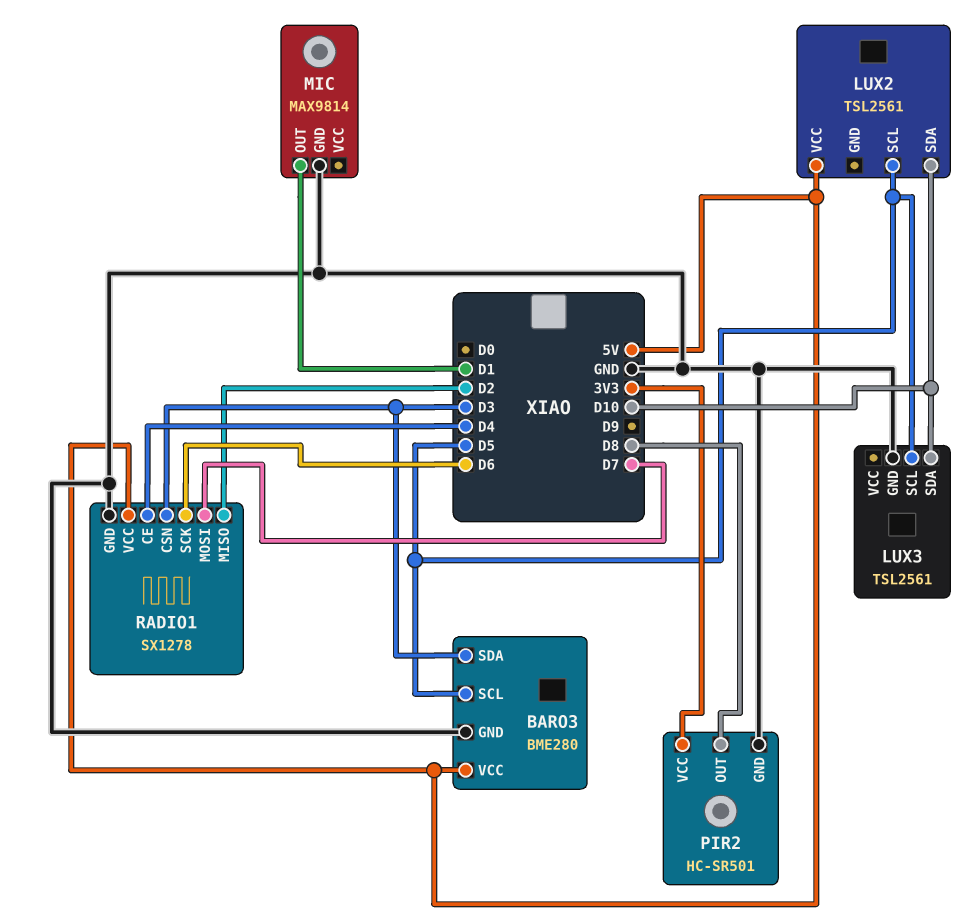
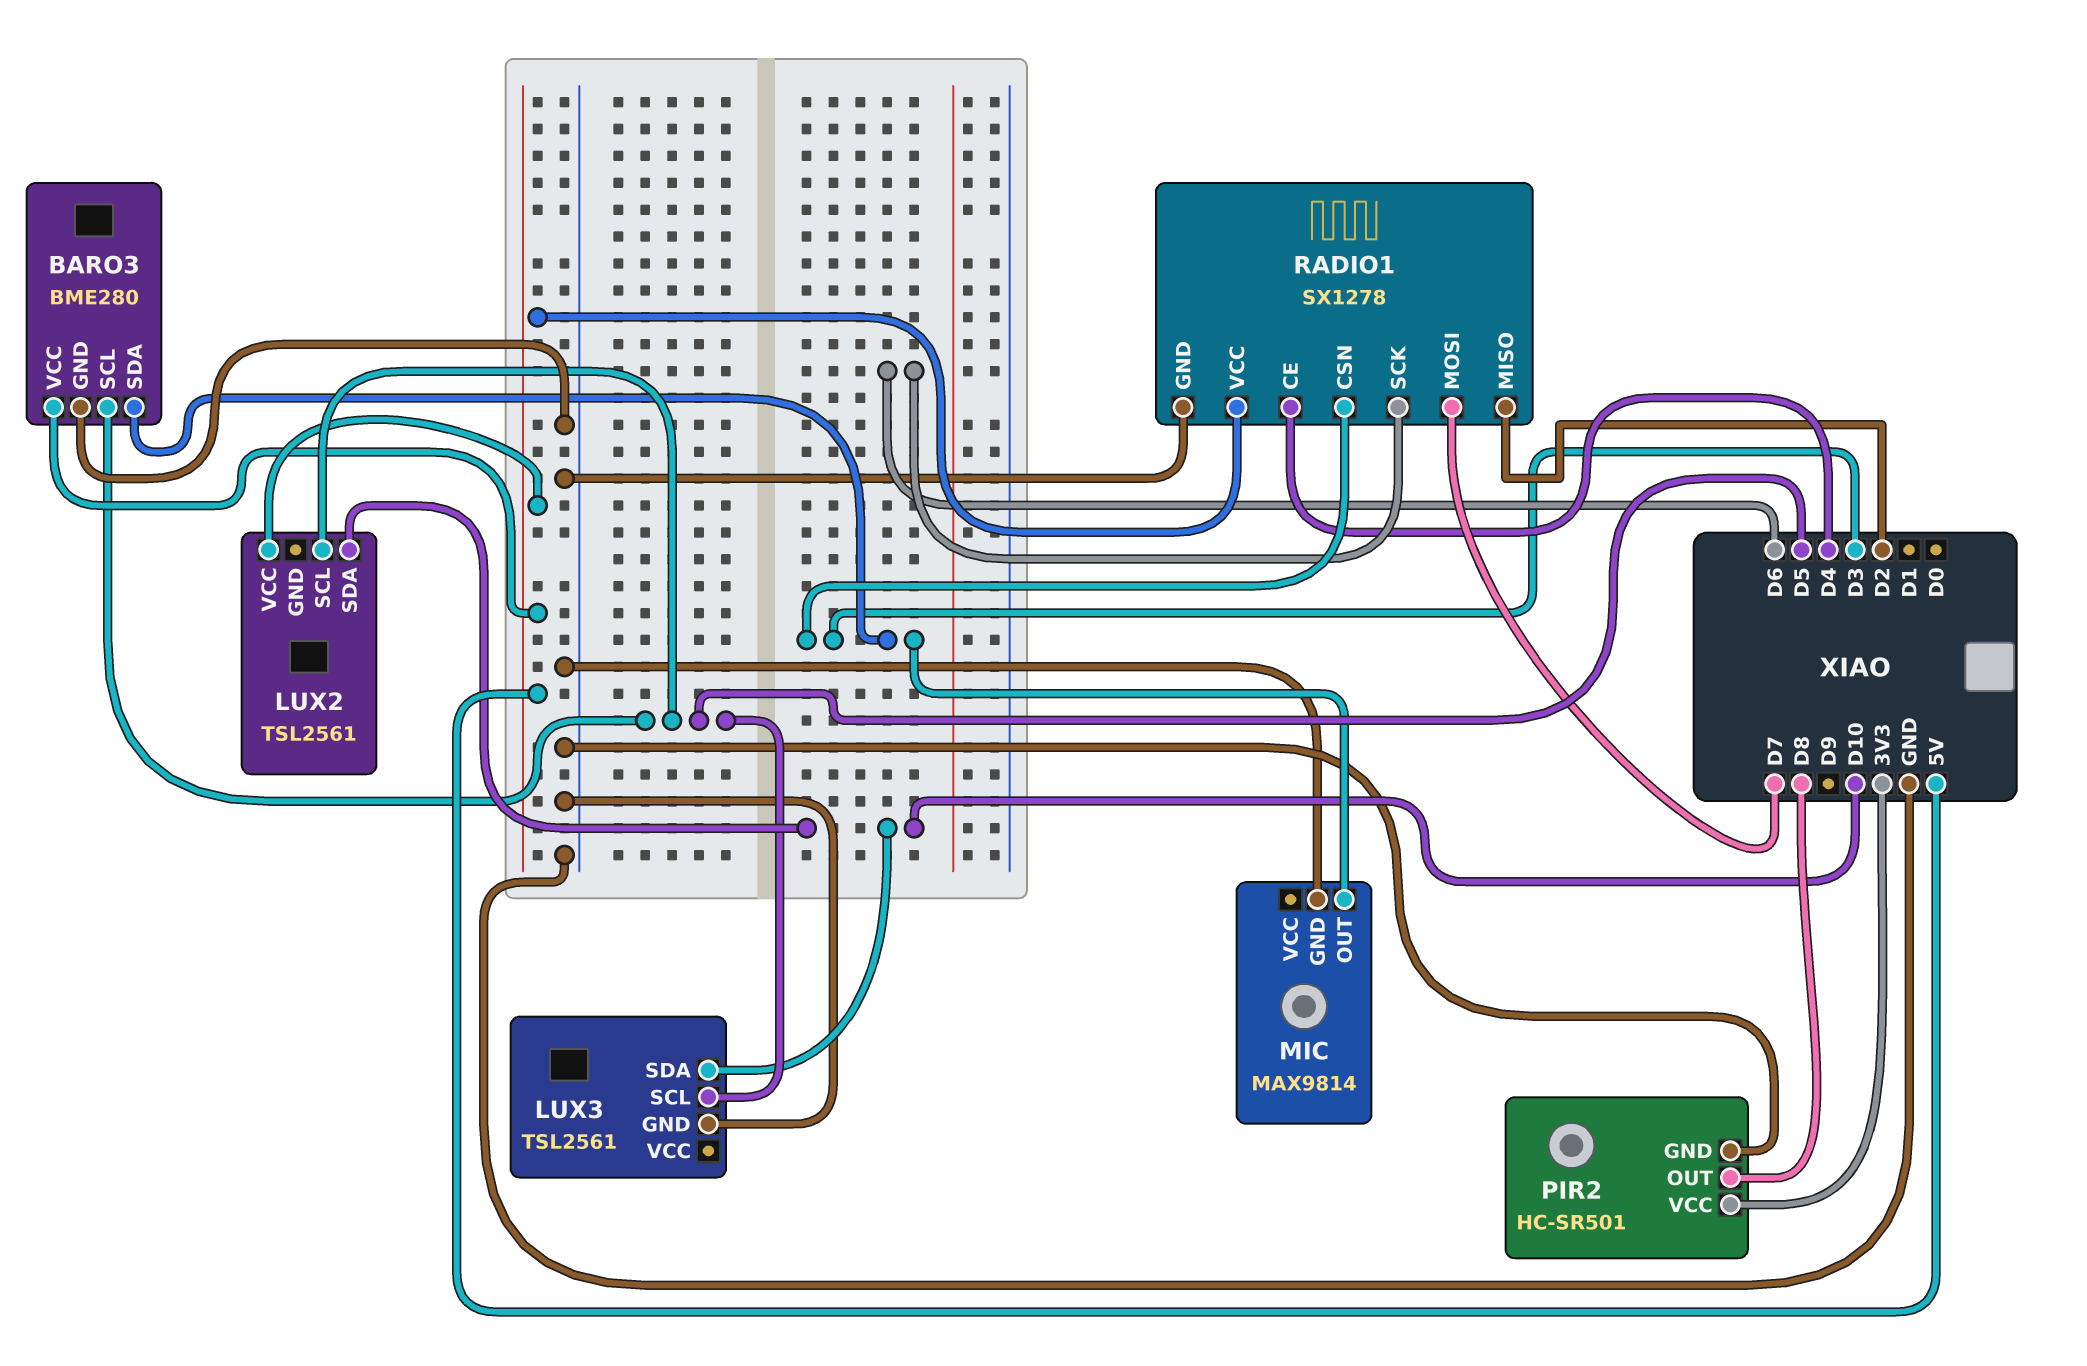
MIC pin OUT: D1 -> D3

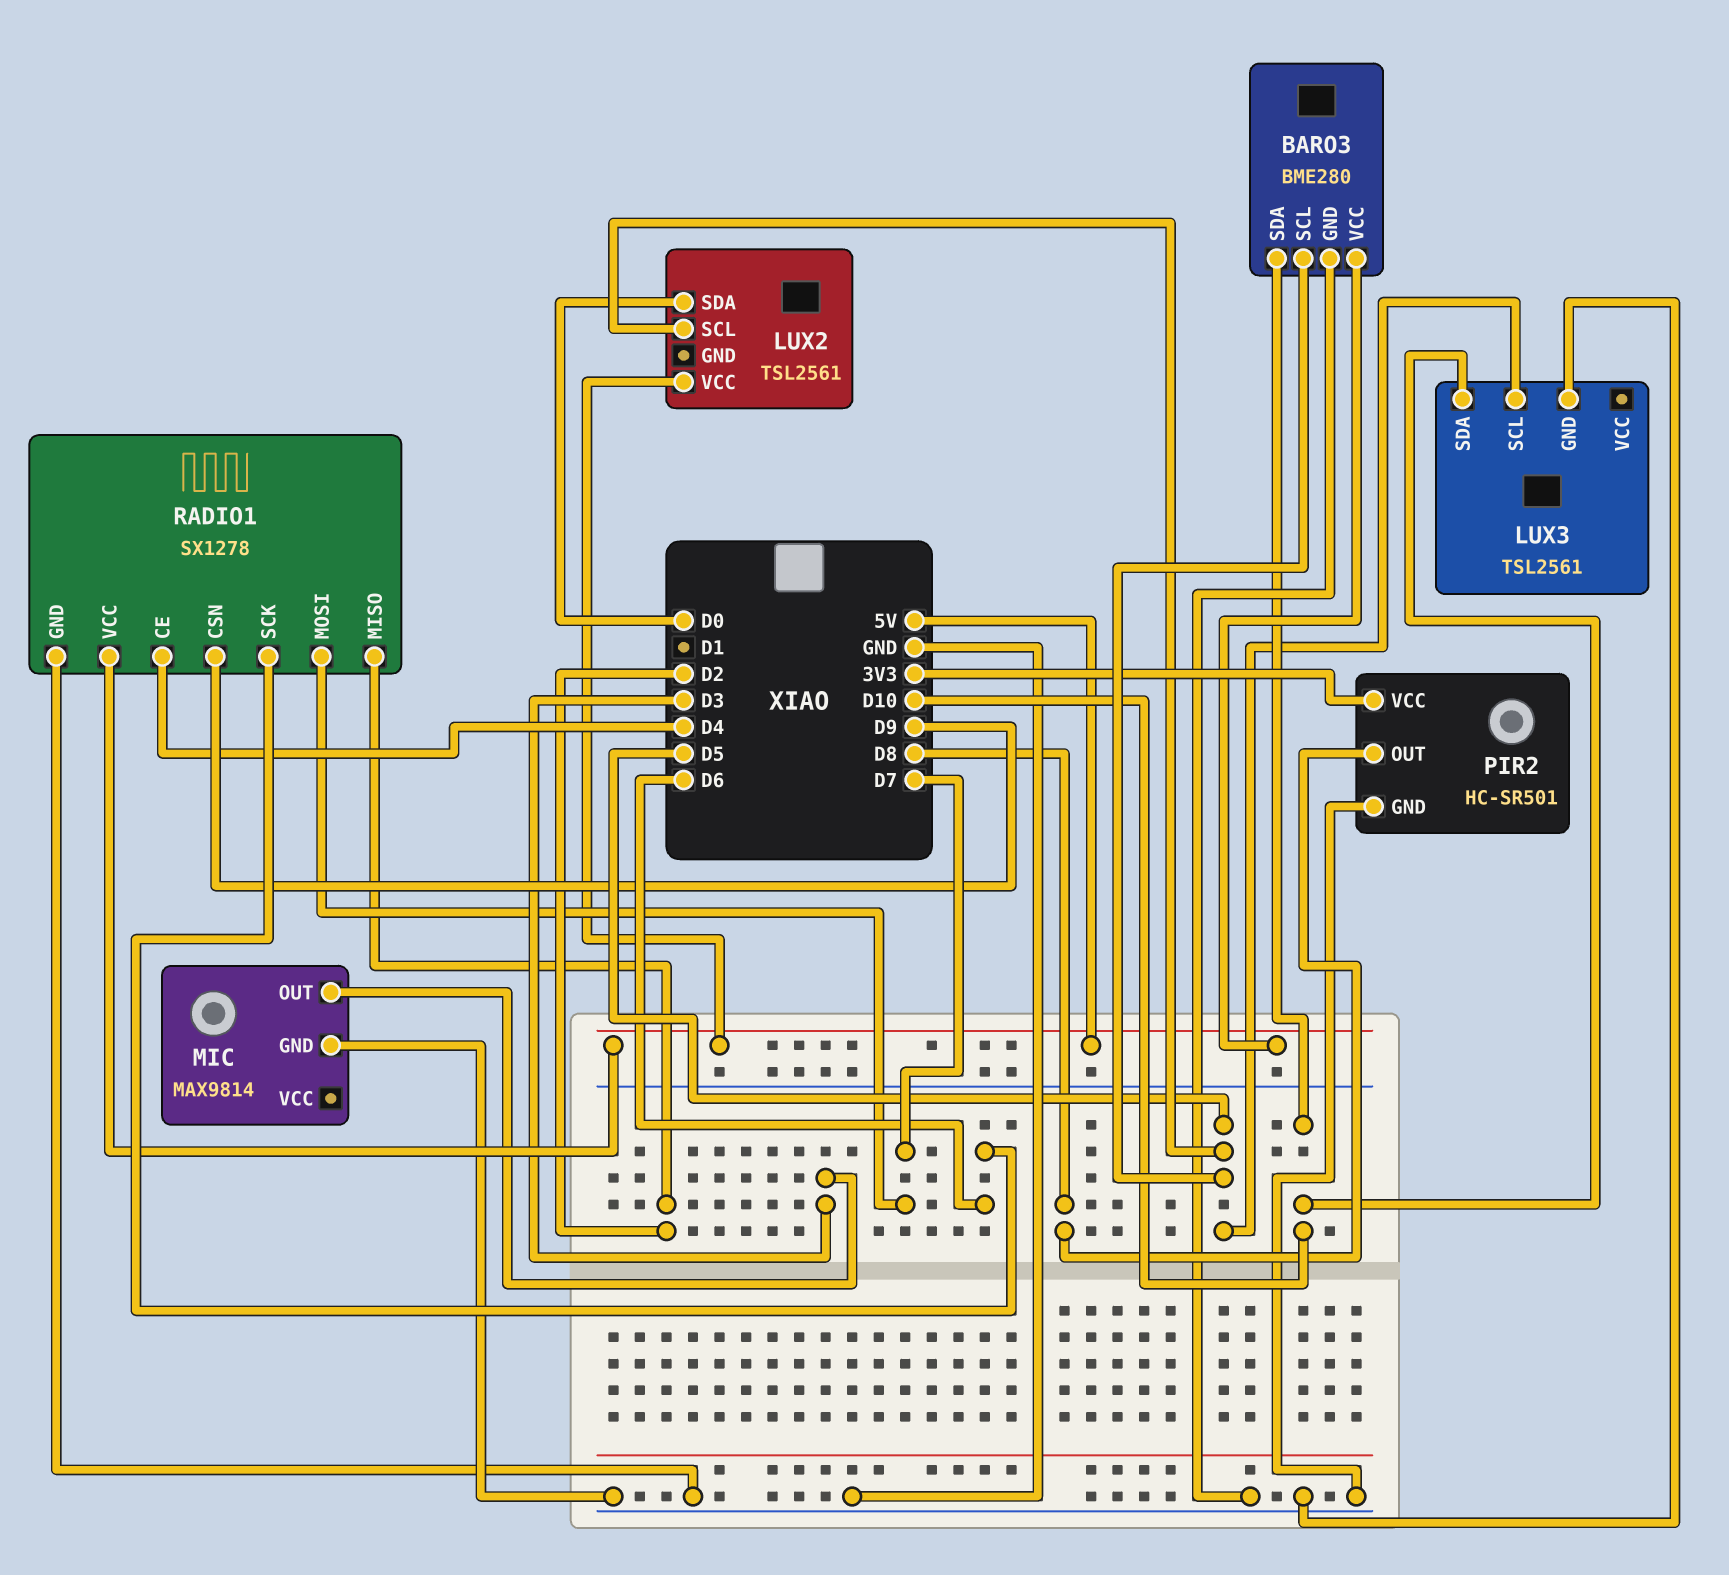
BARO3 pin SDA: D3 -> D10
LUX2 pin SDA: D10 -> D0
RADIO1 pin CSN: D3 -> D9

